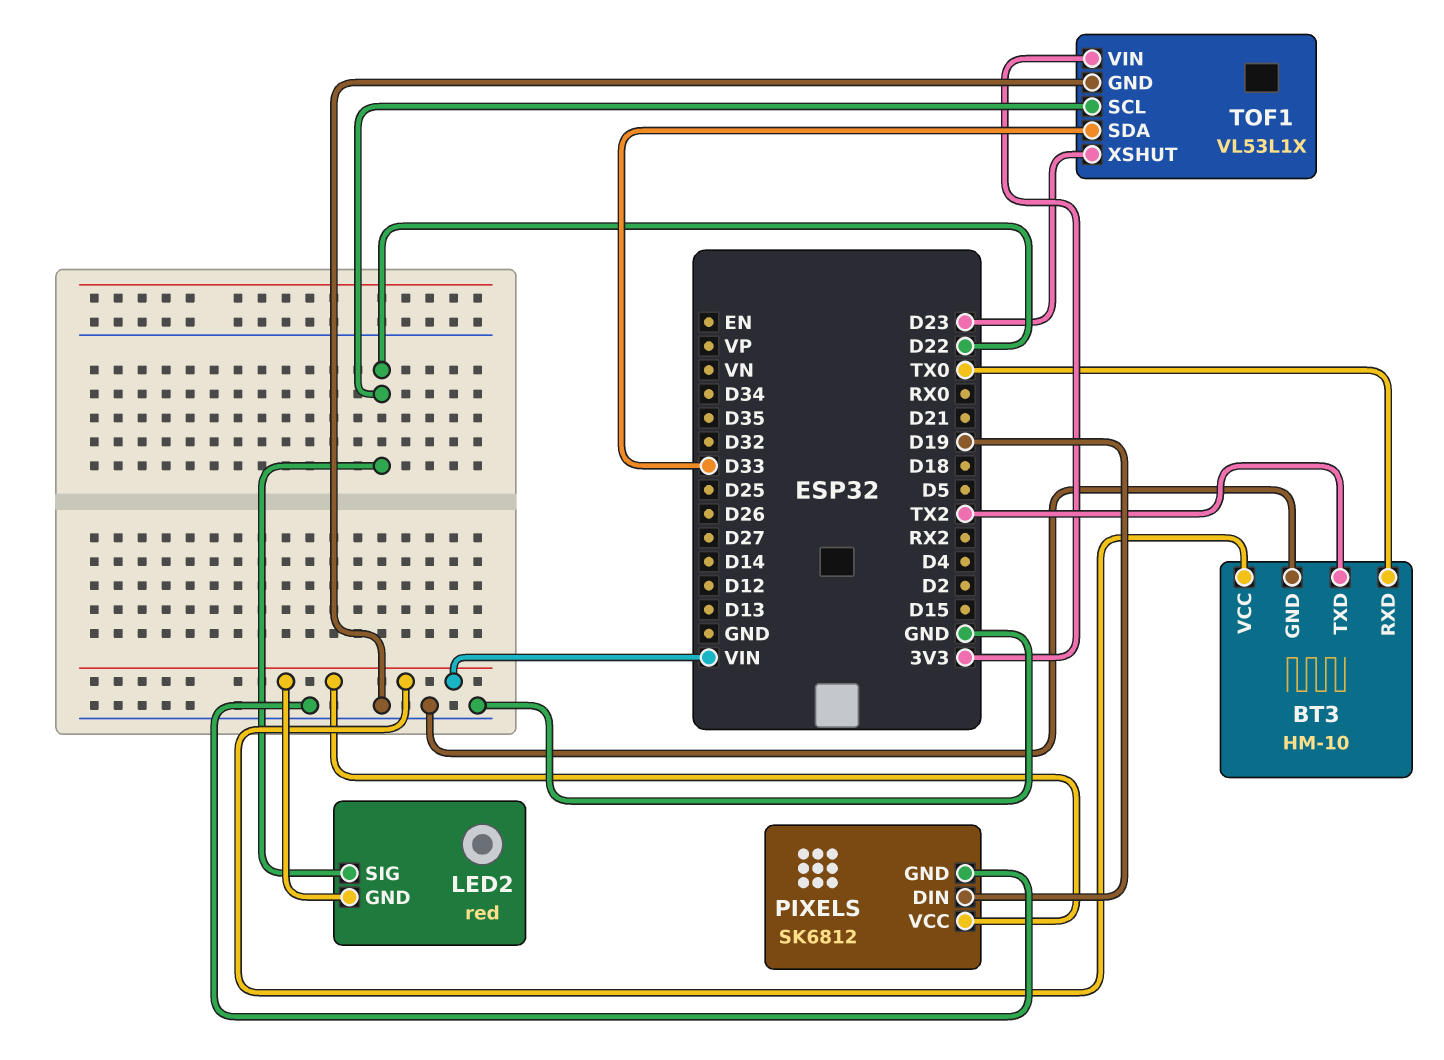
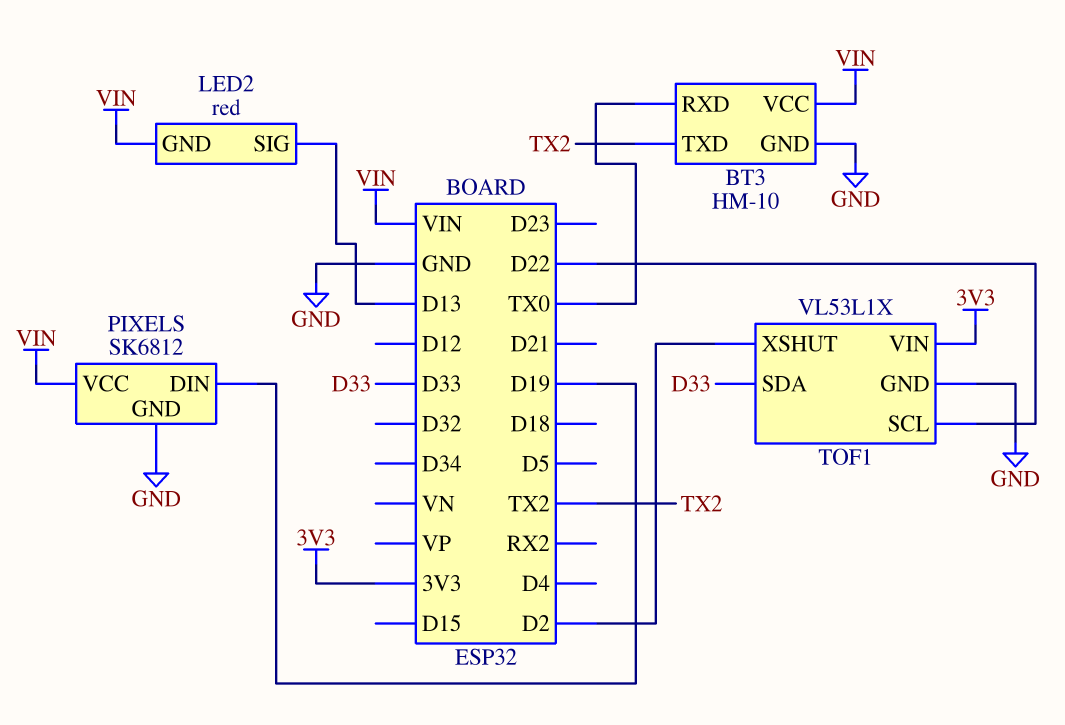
LED2 pin SIG: D22 -> D13
TOF1 pin XSHUT: D23 -> D2

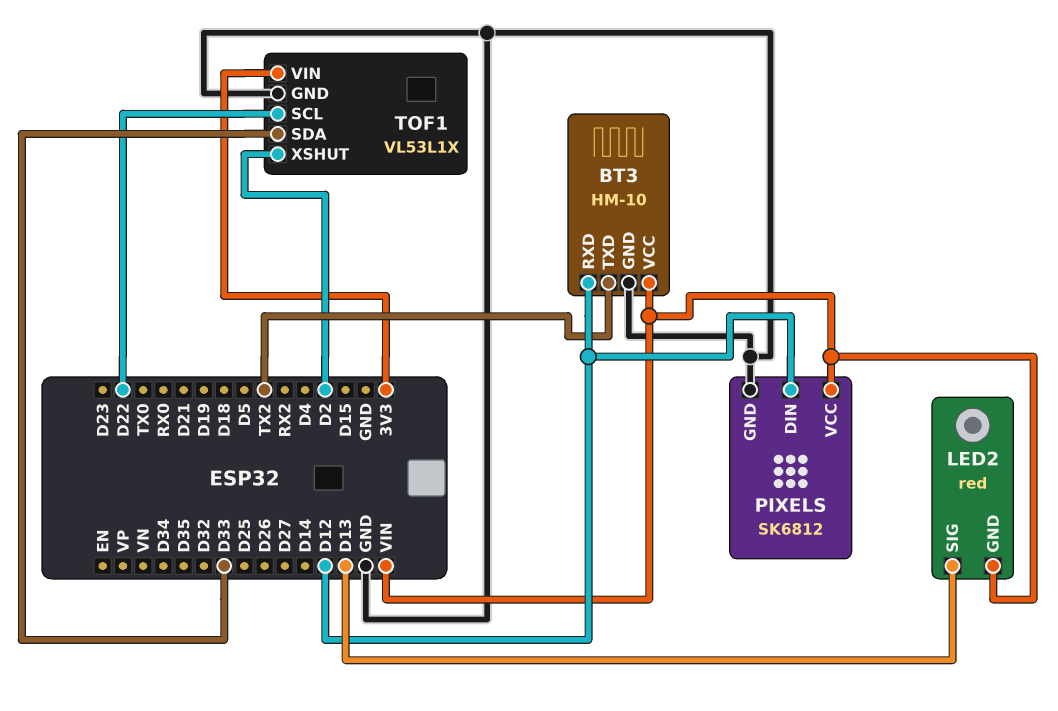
BT3 pin RXD: TX0 -> D12
PIXELS pin DIN: D19 -> D12

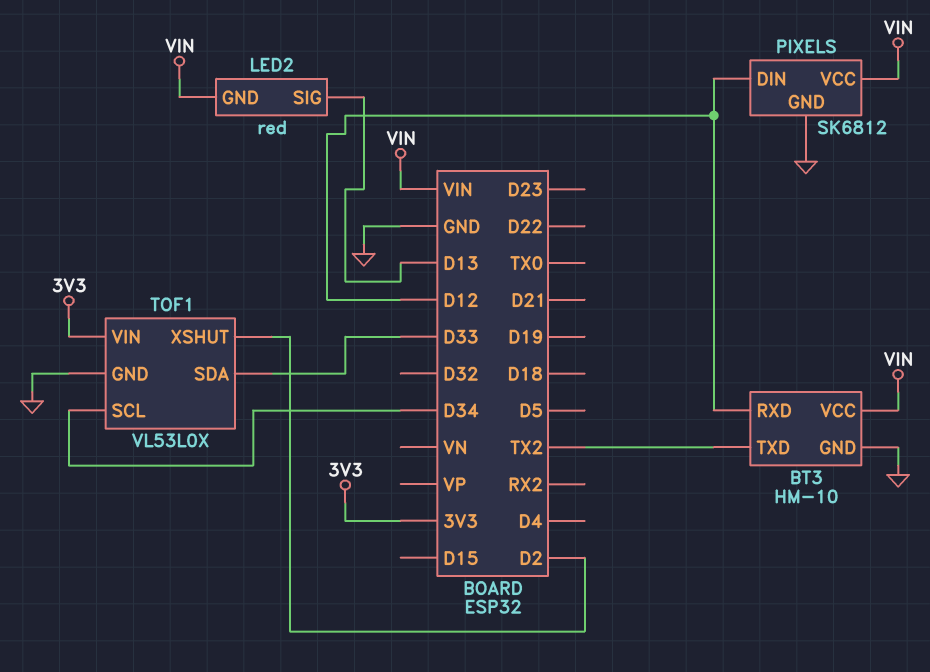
TOF1: VL53L1X -> VL53L0X
TOF1 pin SCL: D22 -> D34

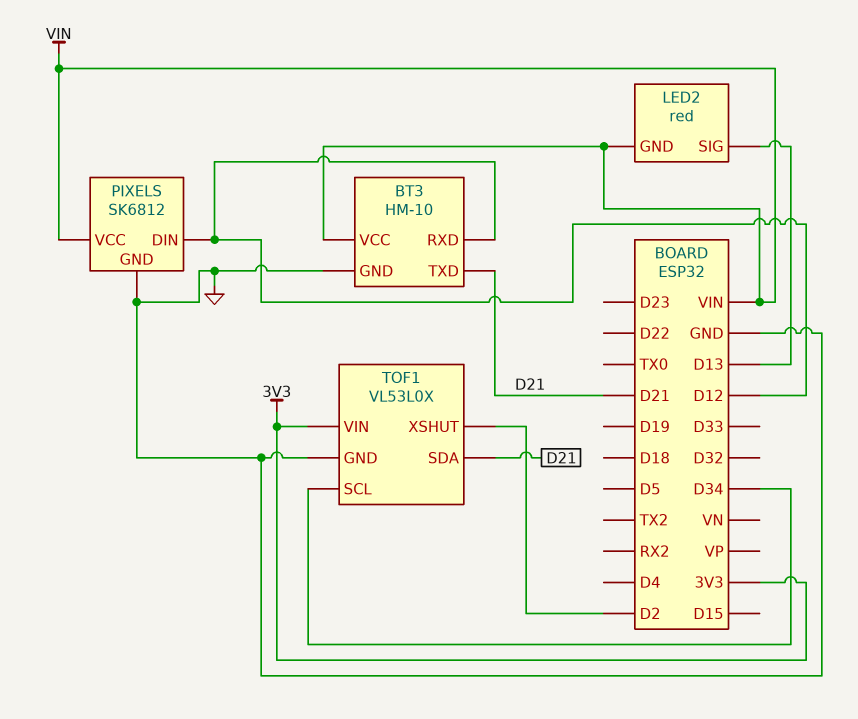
BT3 pin TXD: TX2 -> D21
TOF1 pin SDA: D33 -> D21

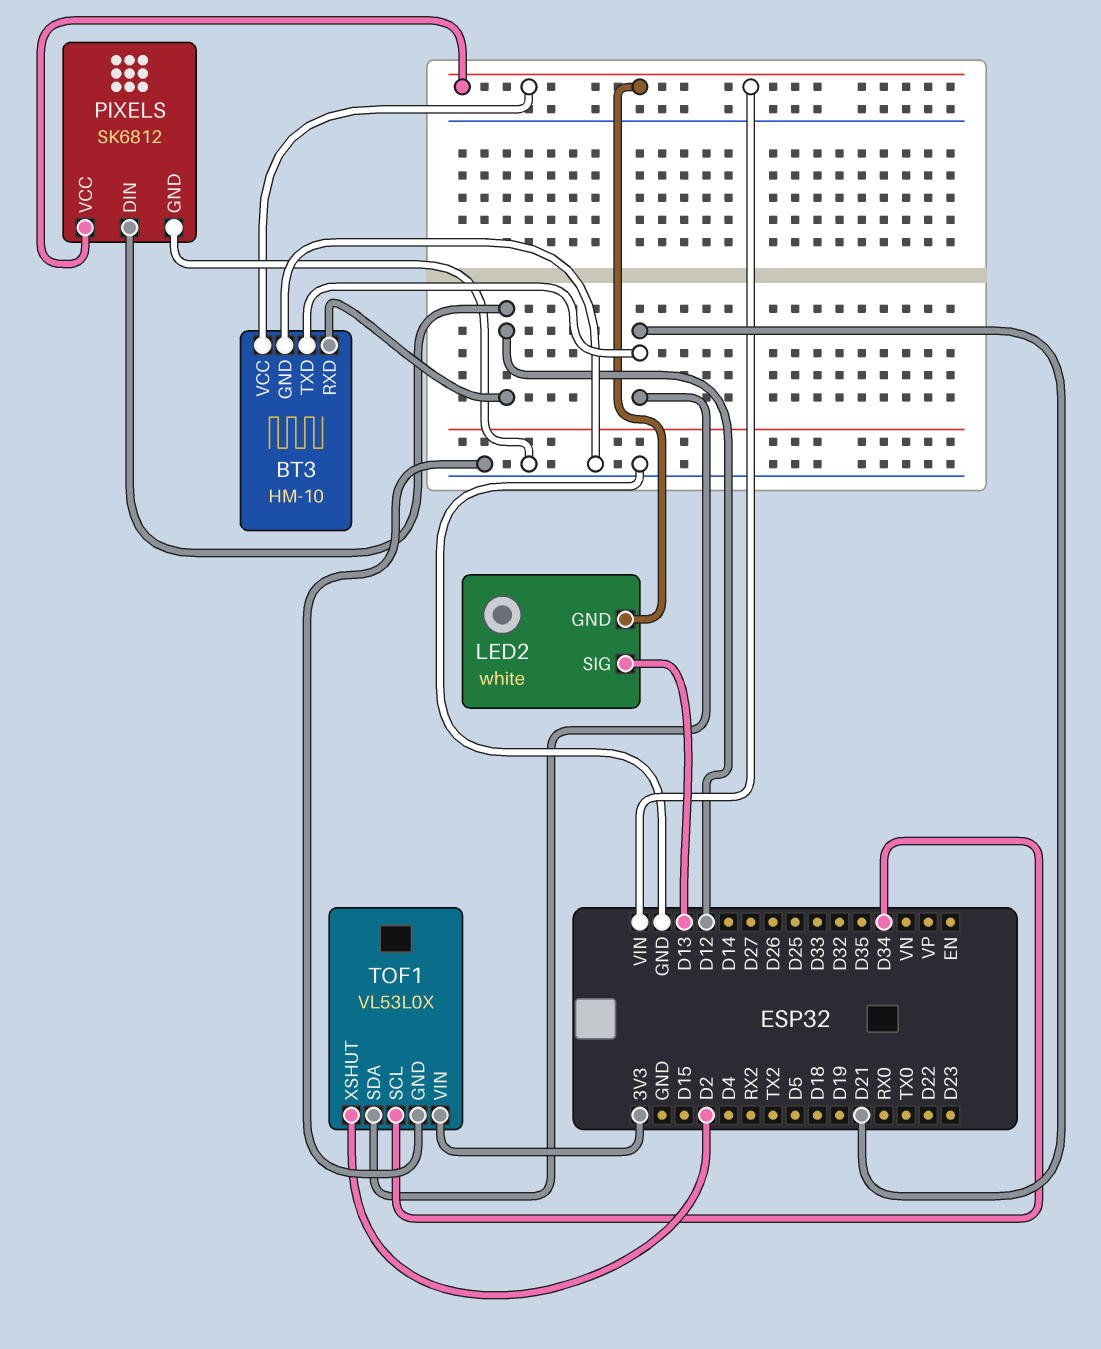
LED2: red -> white

